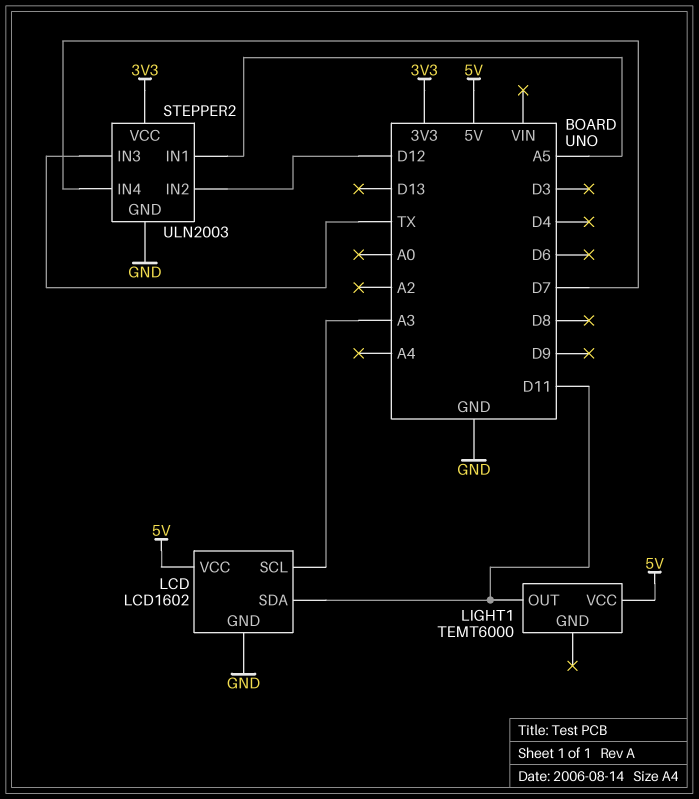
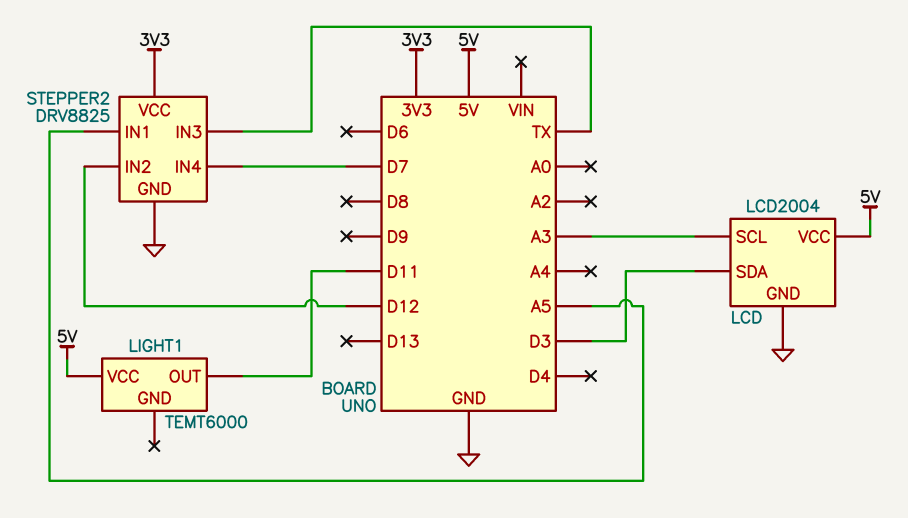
LCD: LCD1602 -> LCD2004
LCD pin SDA: D11 -> D3
STEPPER2: ULN2003 -> DRV8825

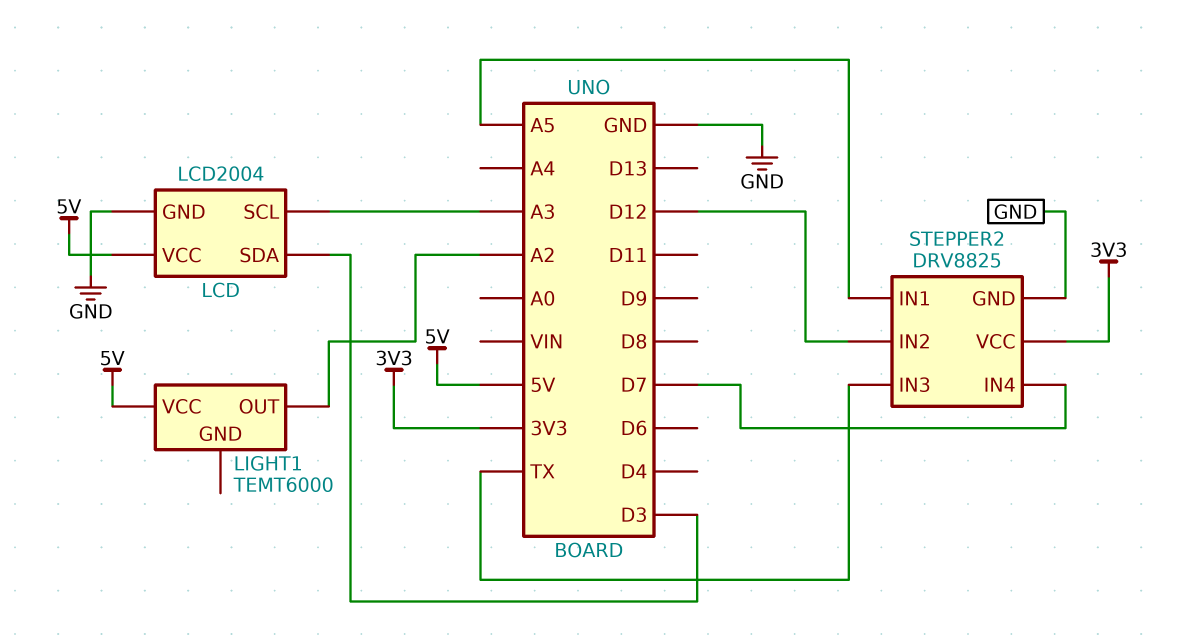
LIGHT1 pin OUT: D11 -> A2

